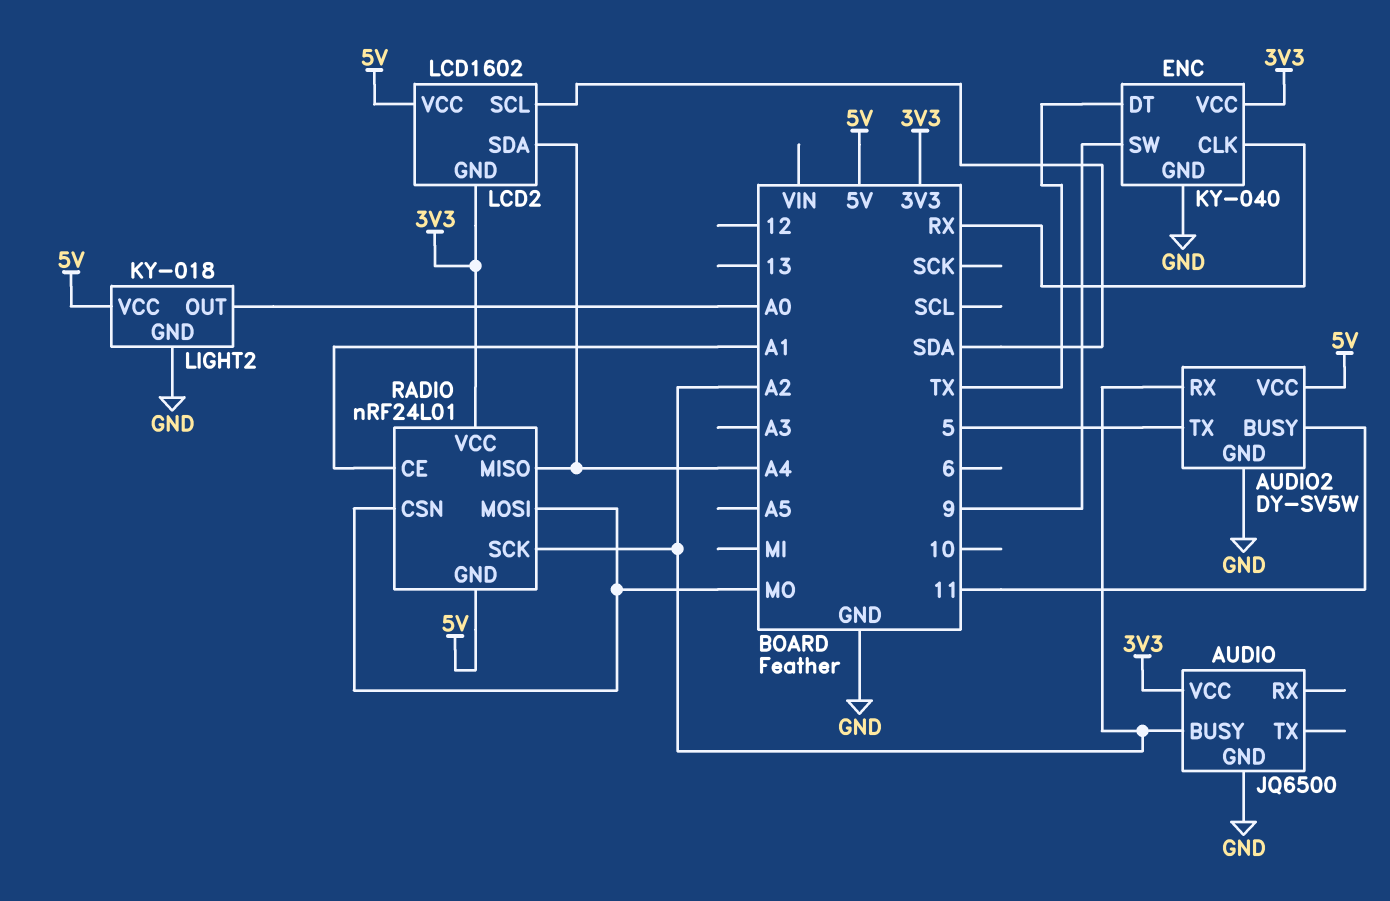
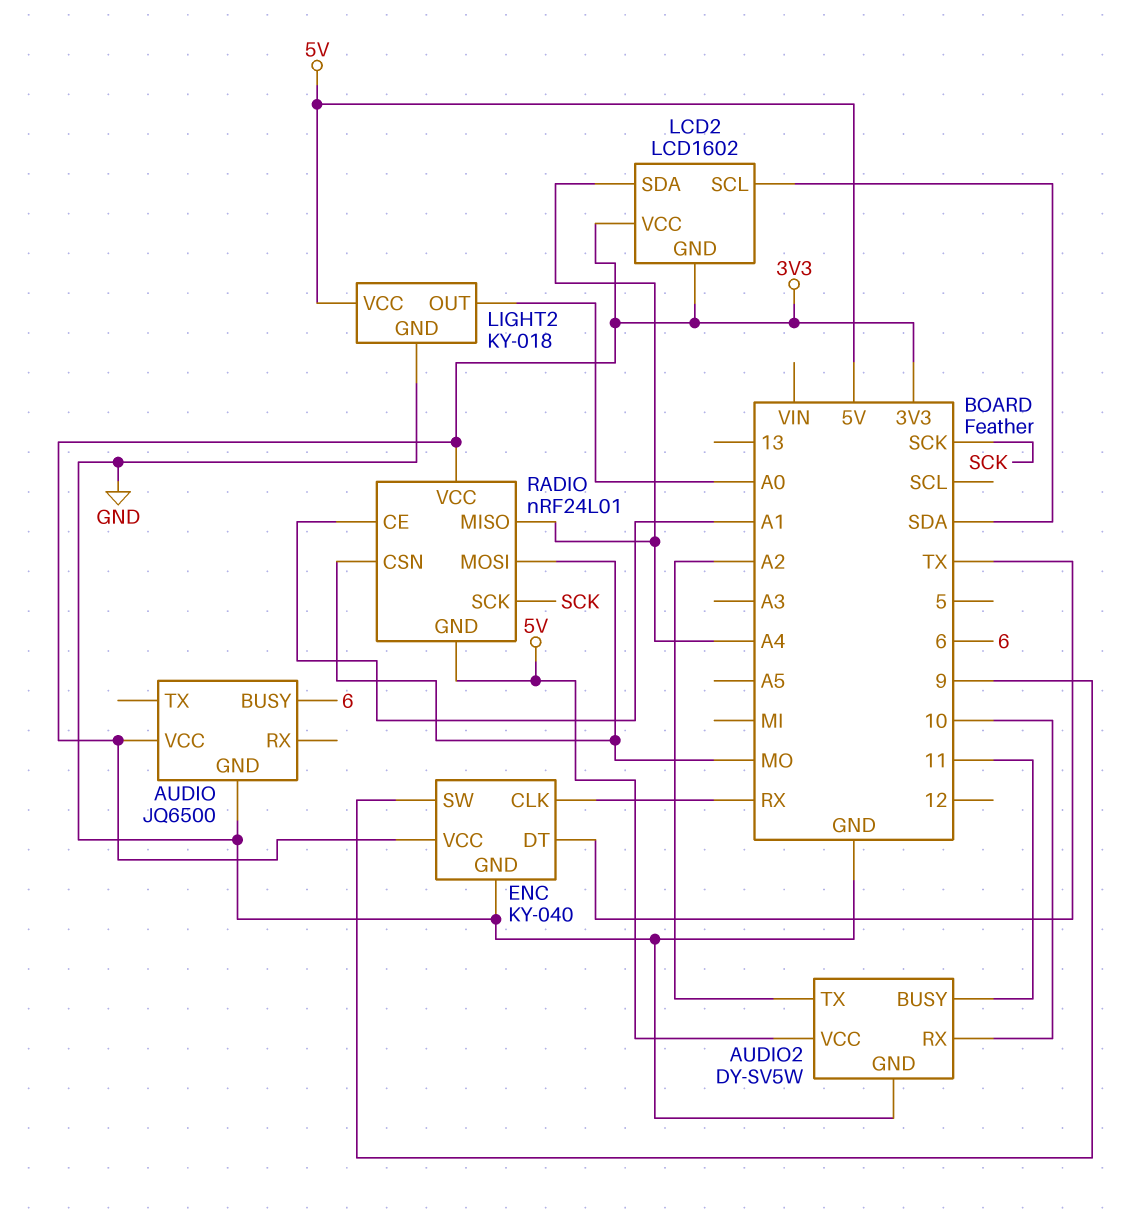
AUDIO pin BUSY: A2 -> 6
AUDIO2 pin RX: A2 -> 10
AUDIO2 pin TX: 5 -> A2
LCD2 pin VCC: 5V -> 3V3
RADIO pin SCK: A2 -> SCK

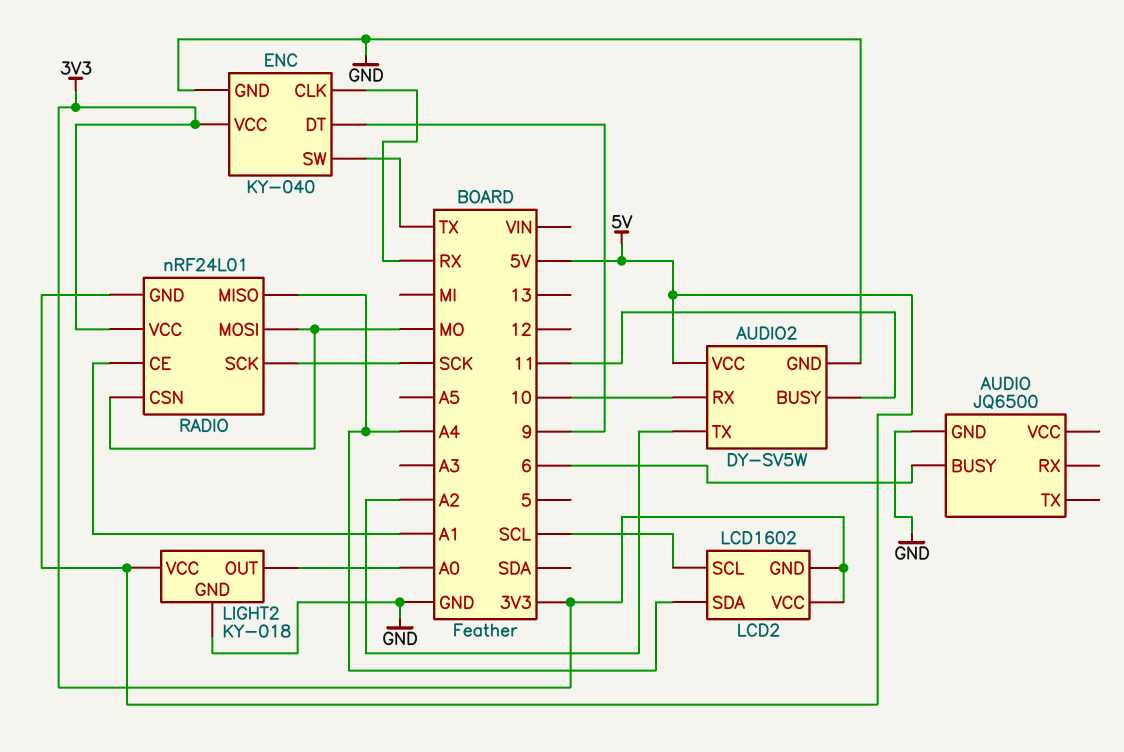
AUDIO pin VCC: 3V3 -> none
ENC pin DT: TX -> 9
ENC pin SW: 9 -> TX
LCD2 pin SCL: SDA -> SCL

